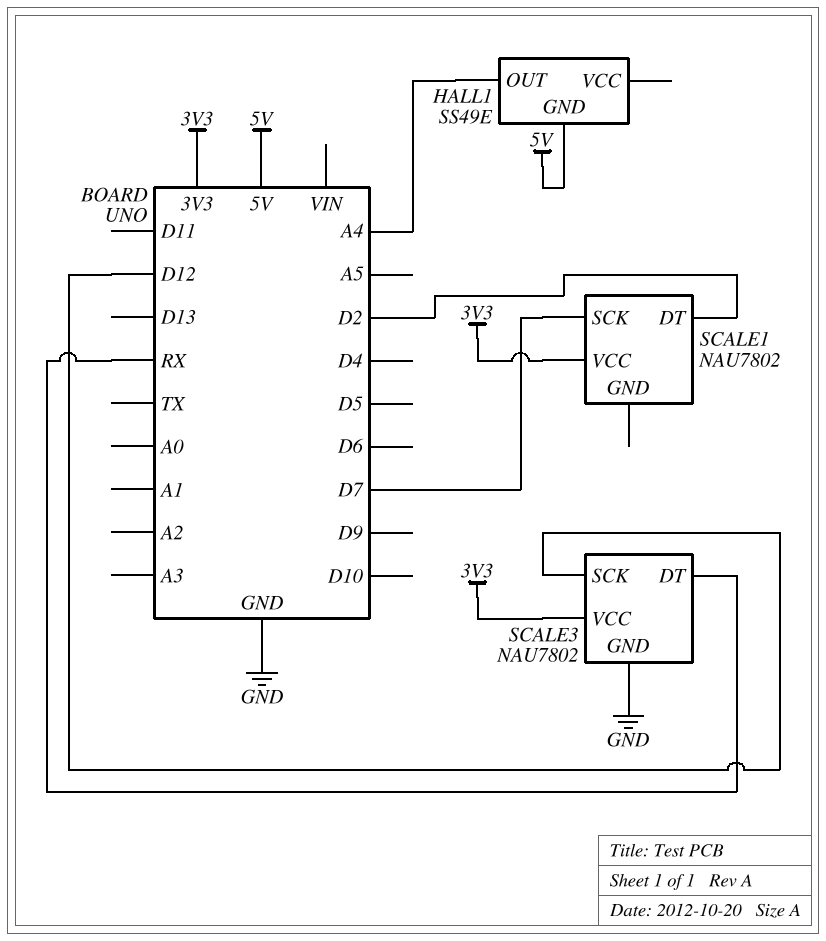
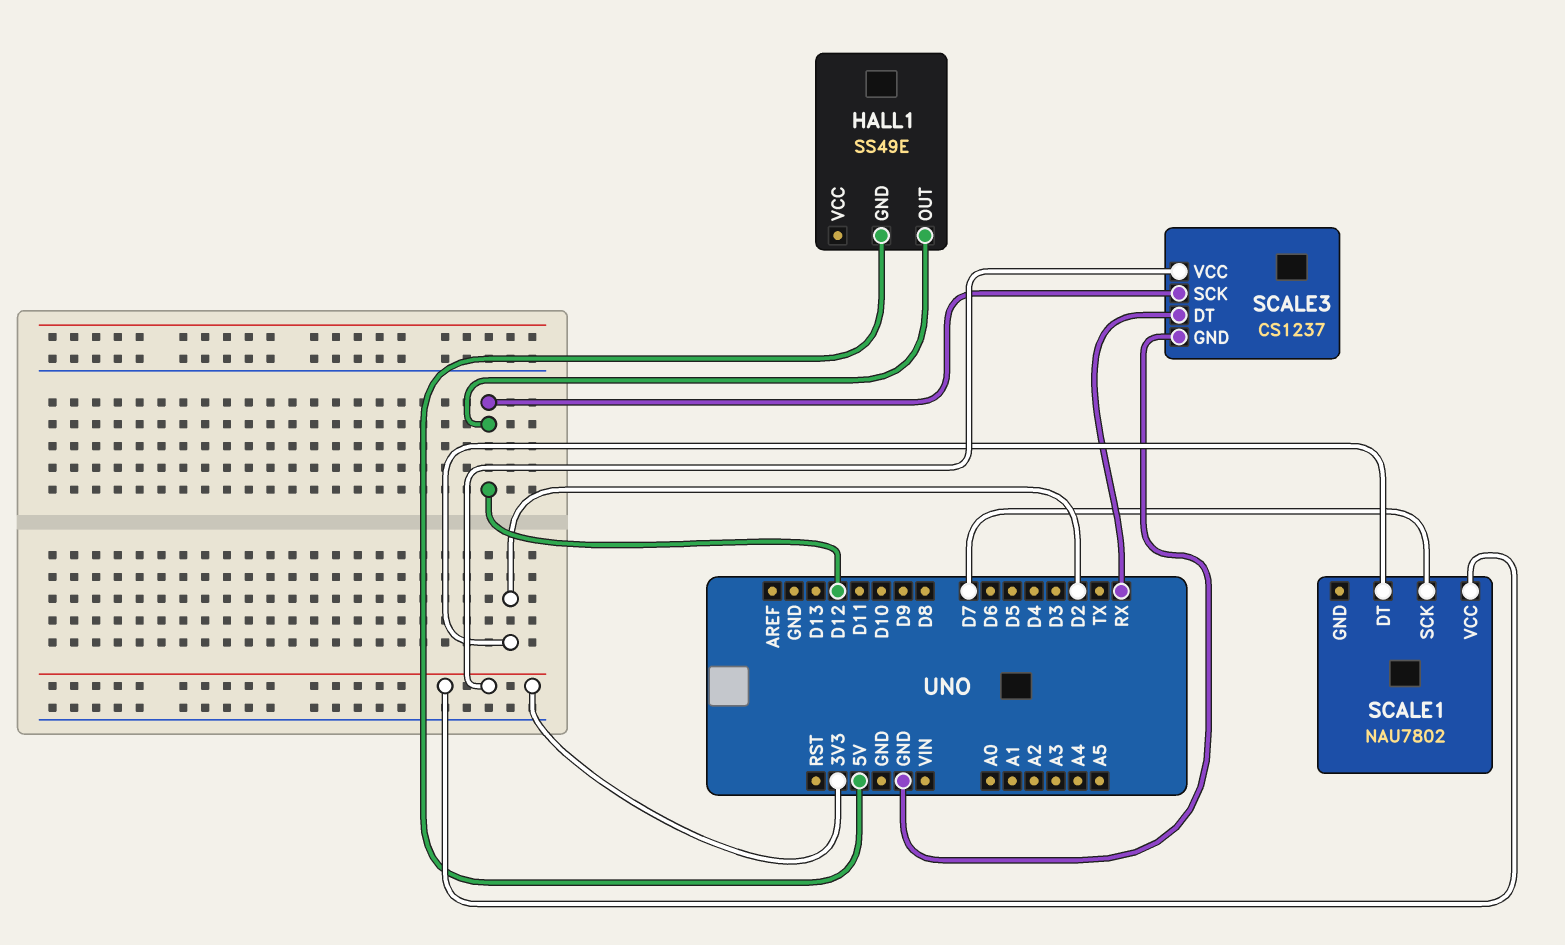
HALL1 pin OUT: A4 -> D12
SCALE3: NAU7802 -> CS1237

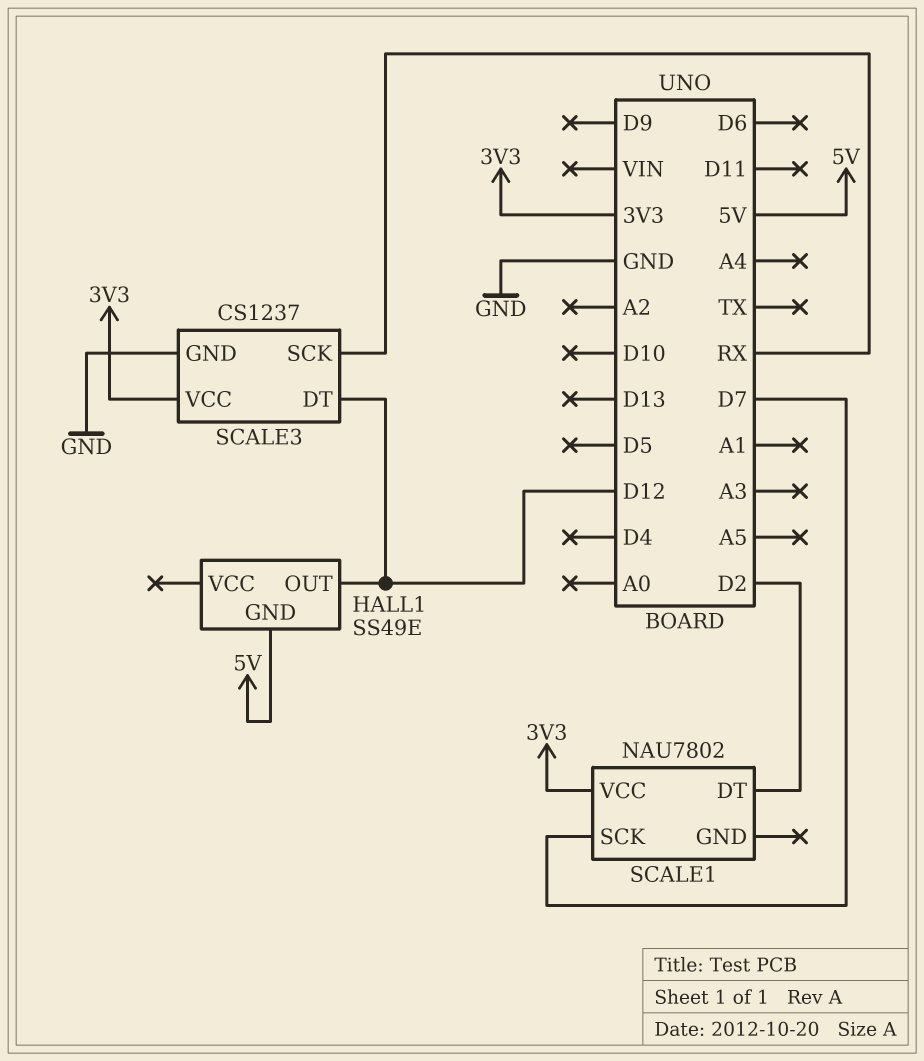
SCALE3 pin DT: RX -> D12
SCALE3 pin SCK: D12 -> RX

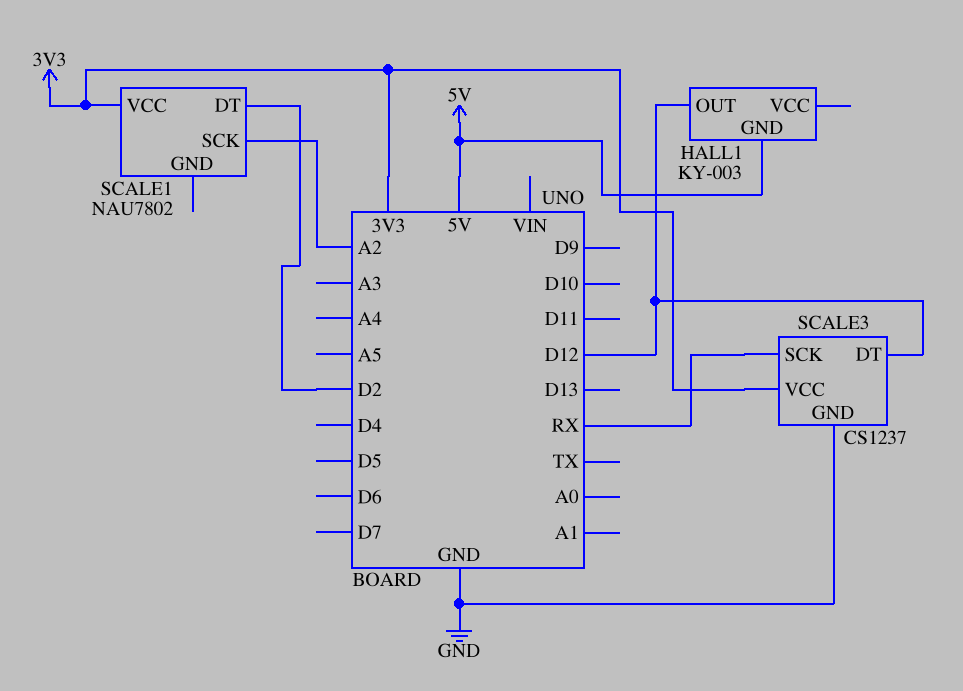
HALL1: SS49E -> KY-003
SCALE1 pin SCK: D7 -> A2

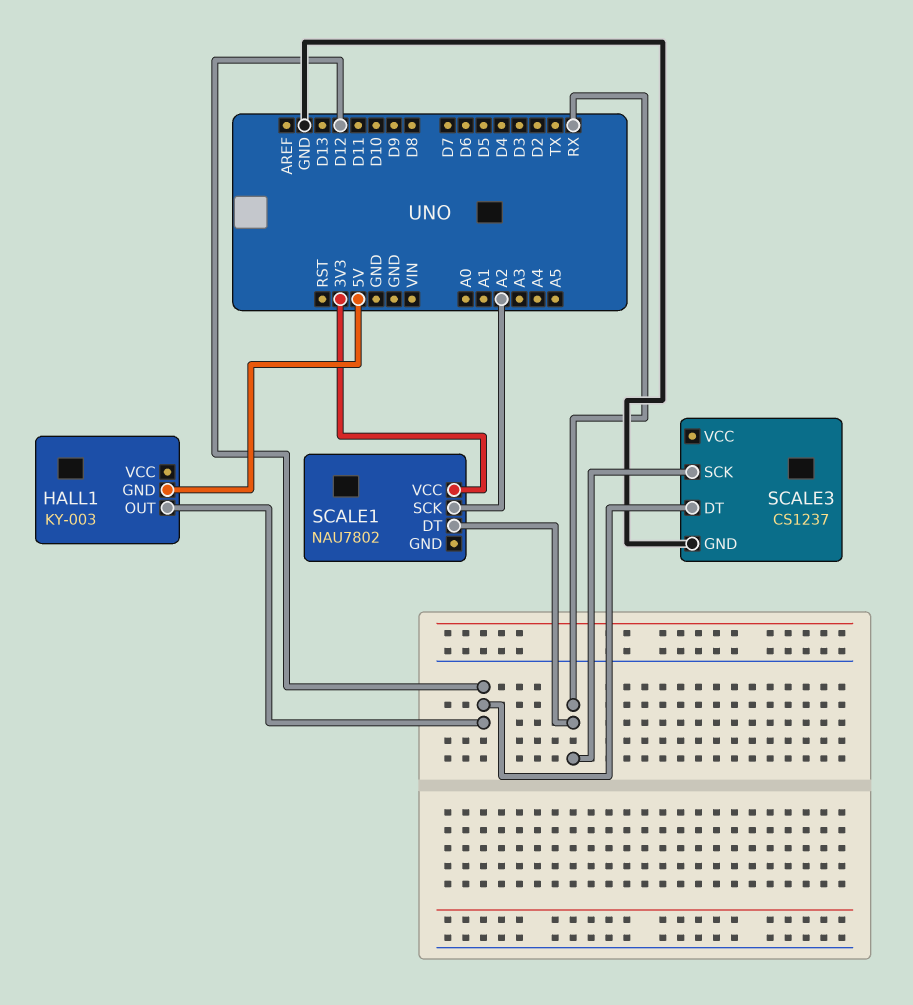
SCALE1 pin DT: D2 -> RX
SCALE3 pin VCC: 3V3 -> none

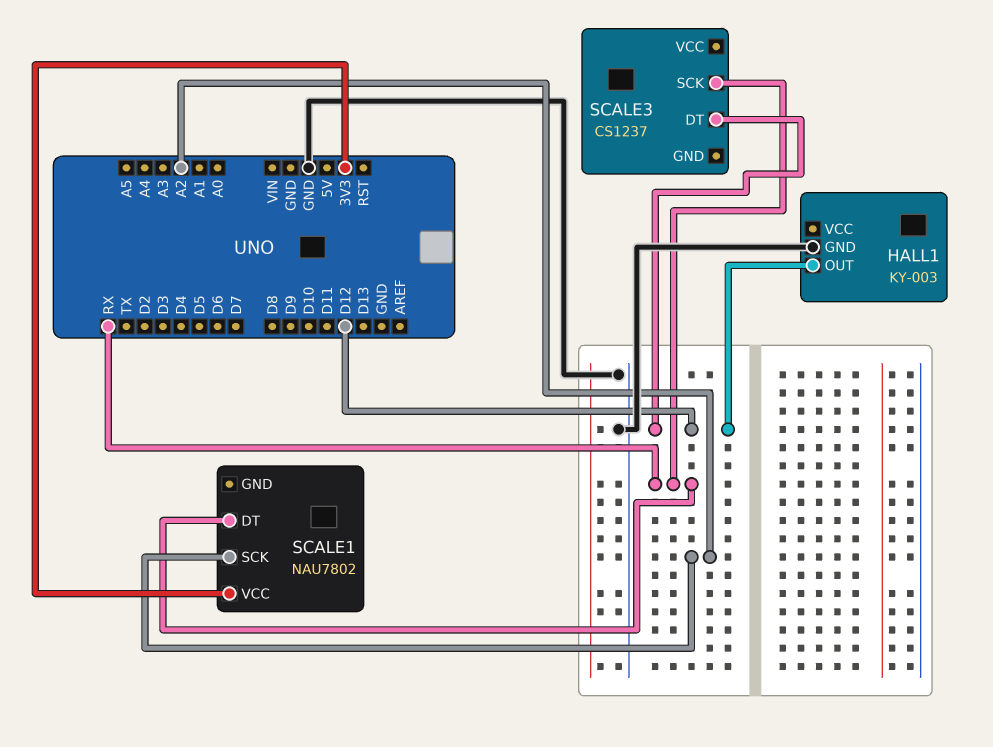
HALL1 pin GND: 5V -> GND
SCALE3 pin GND: GND -> none

